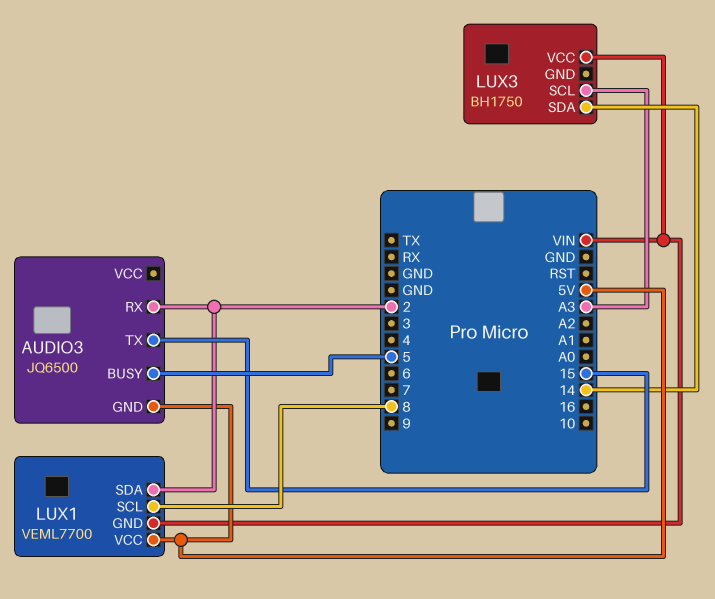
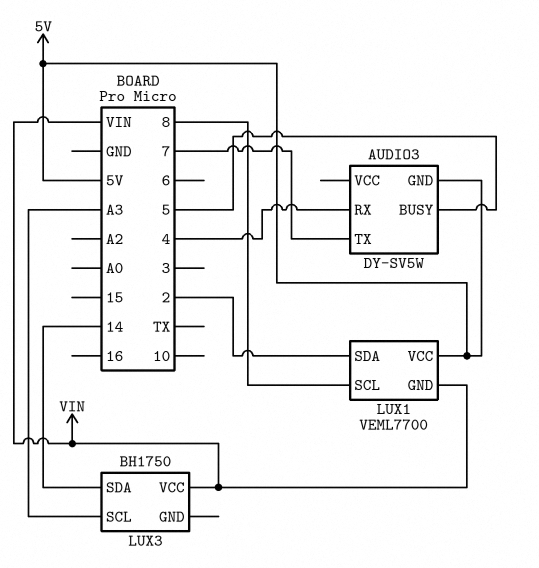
AUDIO3: JQ6500 -> DY-SV5W
AUDIO3 pin RX: 2 -> 4
AUDIO3 pin TX: 15 -> 7

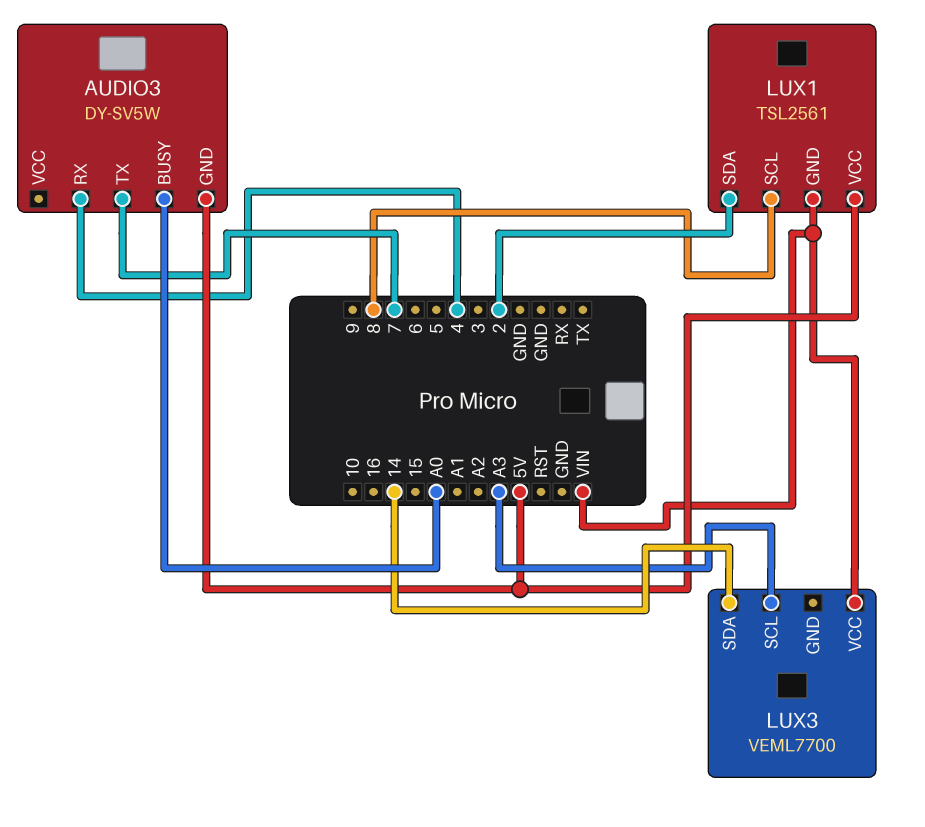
AUDIO3 pin BUSY: 5 -> A0
LUX1: VEML7700 -> TSL2561
LUX3: BH1750 -> VEML7700

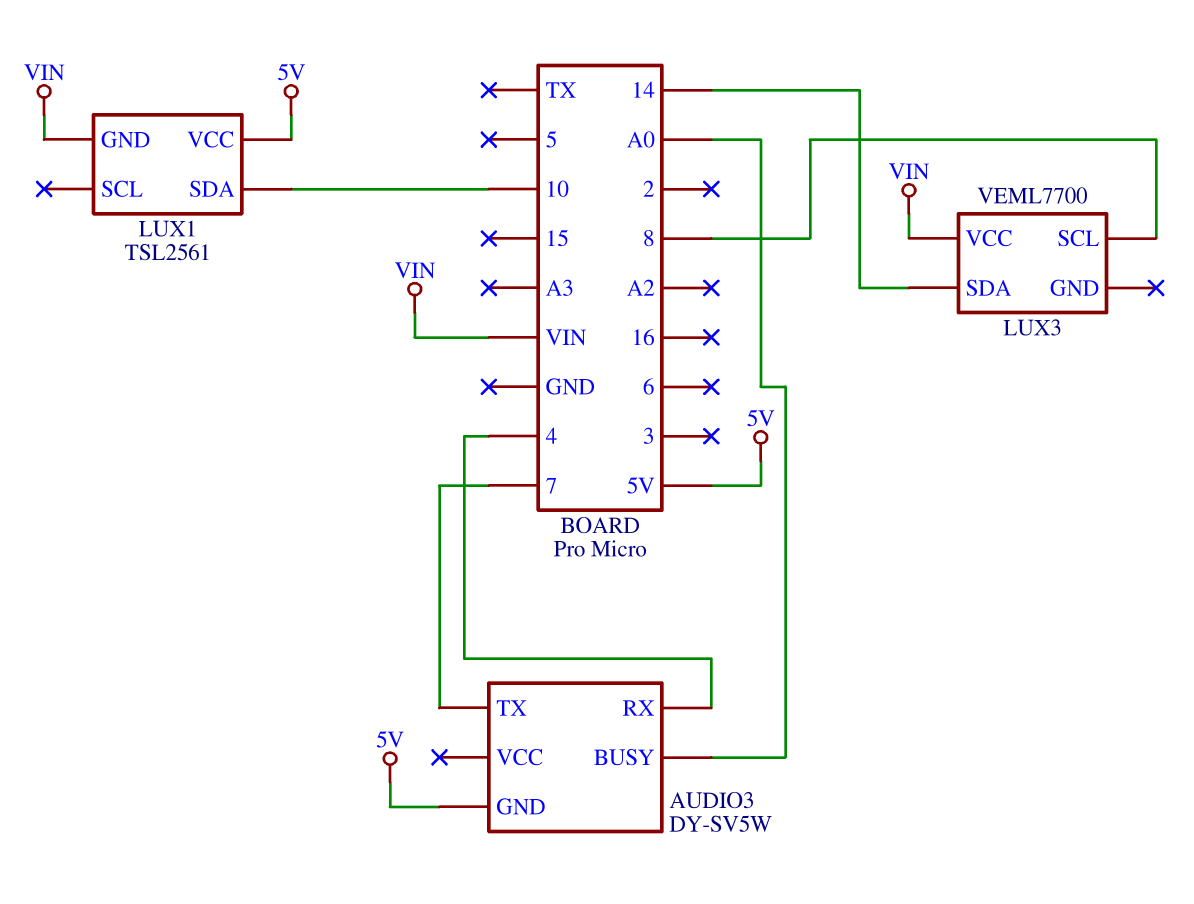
LUX1 pin SCL: 8 -> none
LUX1 pin SDA: 2 -> 10
LUX3 pin SCL: A3 -> 8

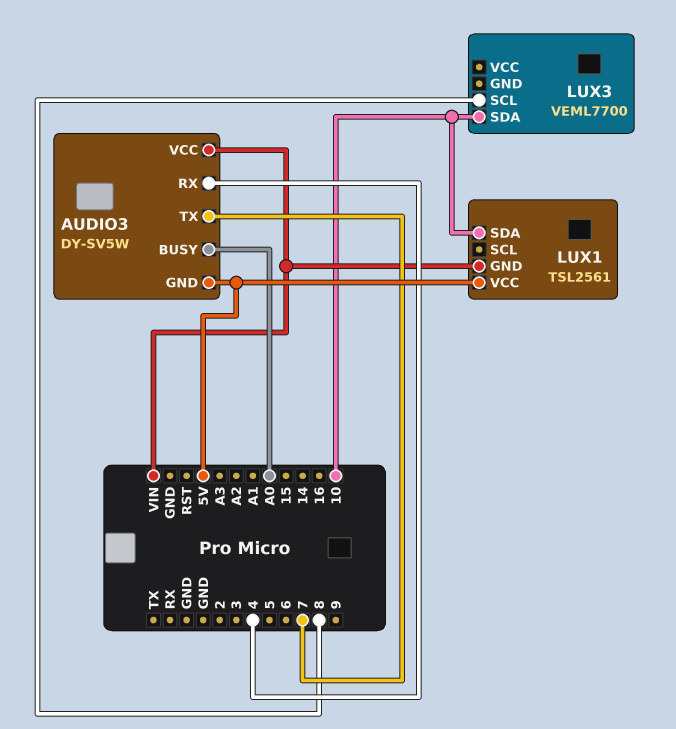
AUDIO3 pin VCC: none -> VIN
LUX3 pin SDA: 14 -> 10
LUX3 pin VCC: VIN -> none

